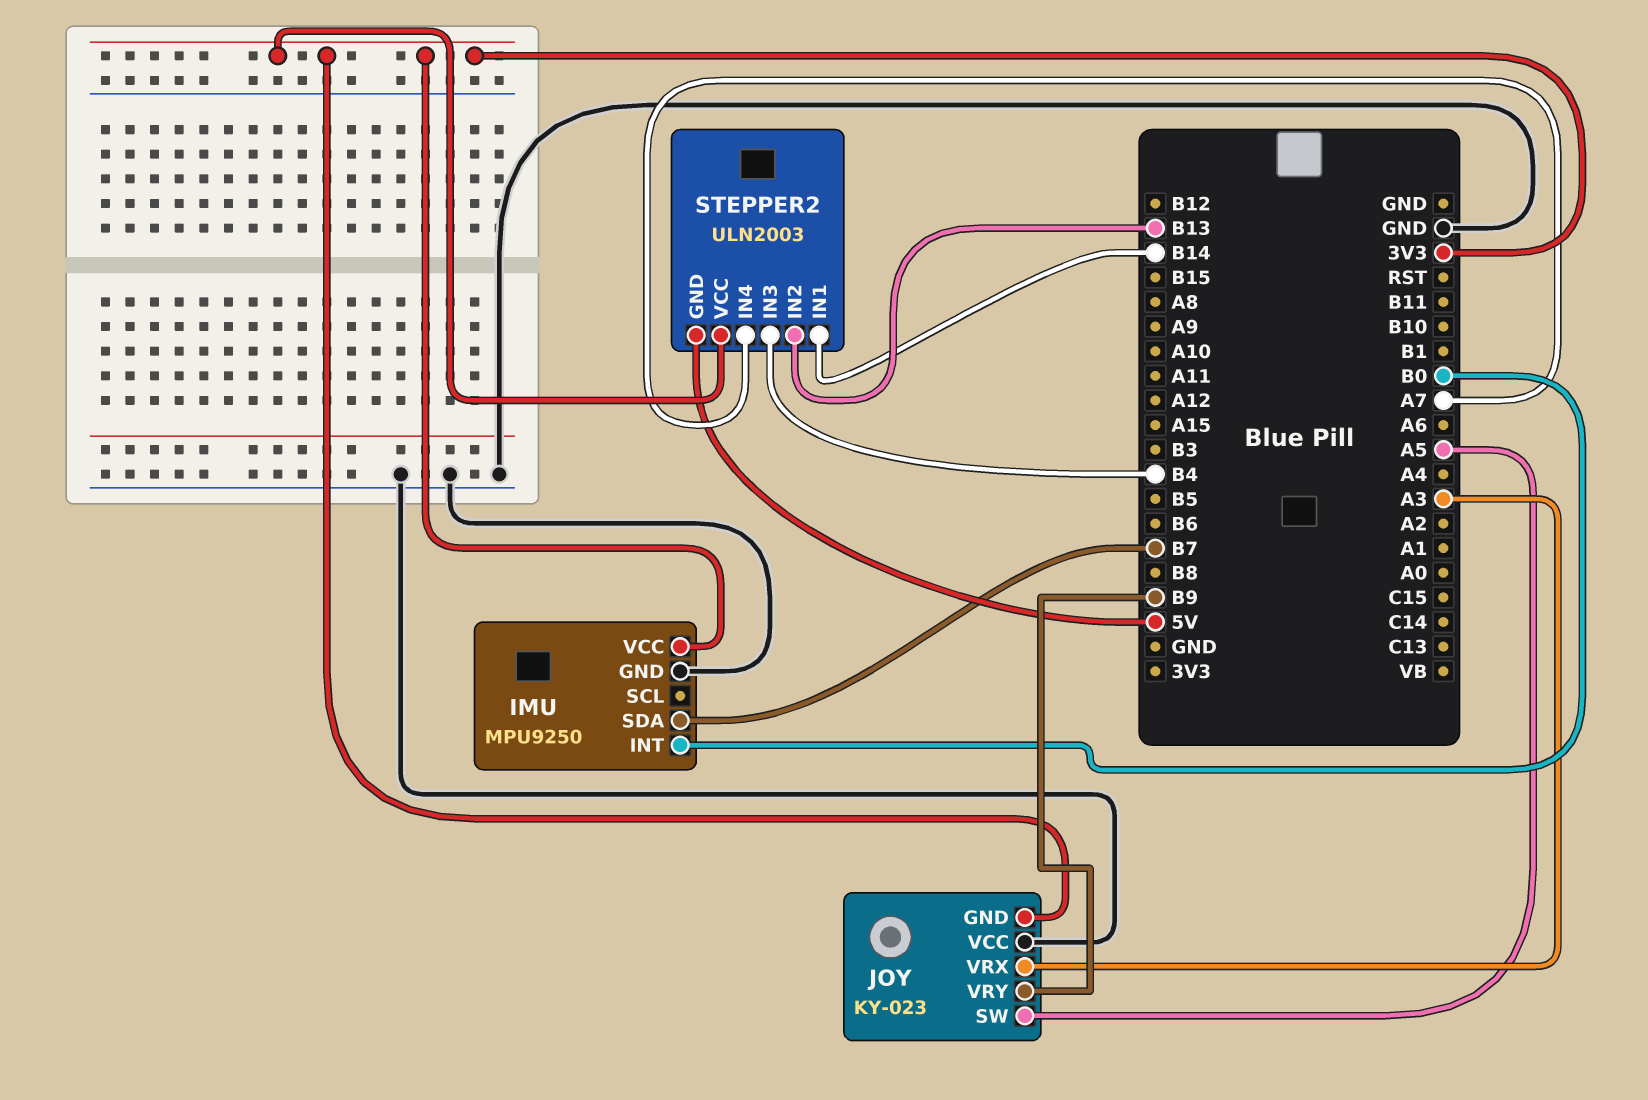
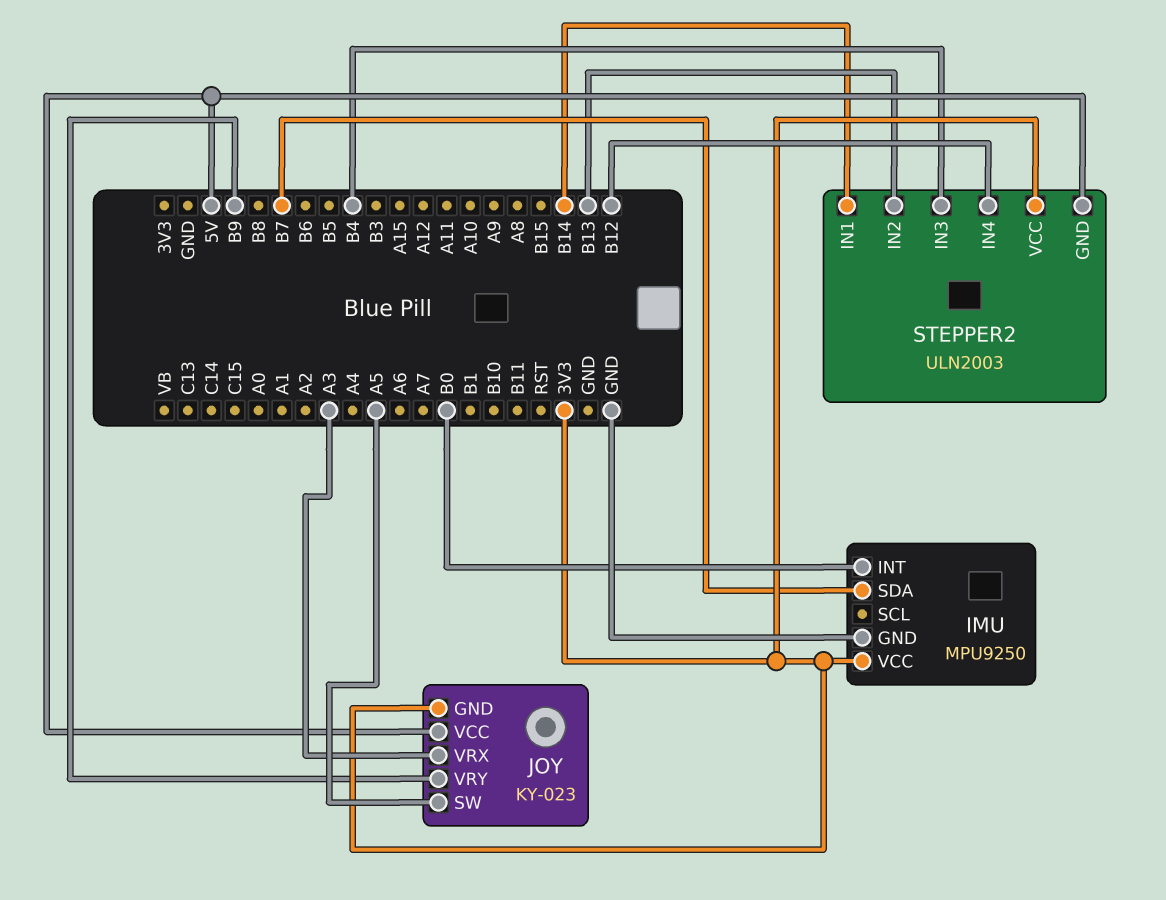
JOY pin VCC: GND -> 5V
STEPPER2 pin IN4: A7 -> B12

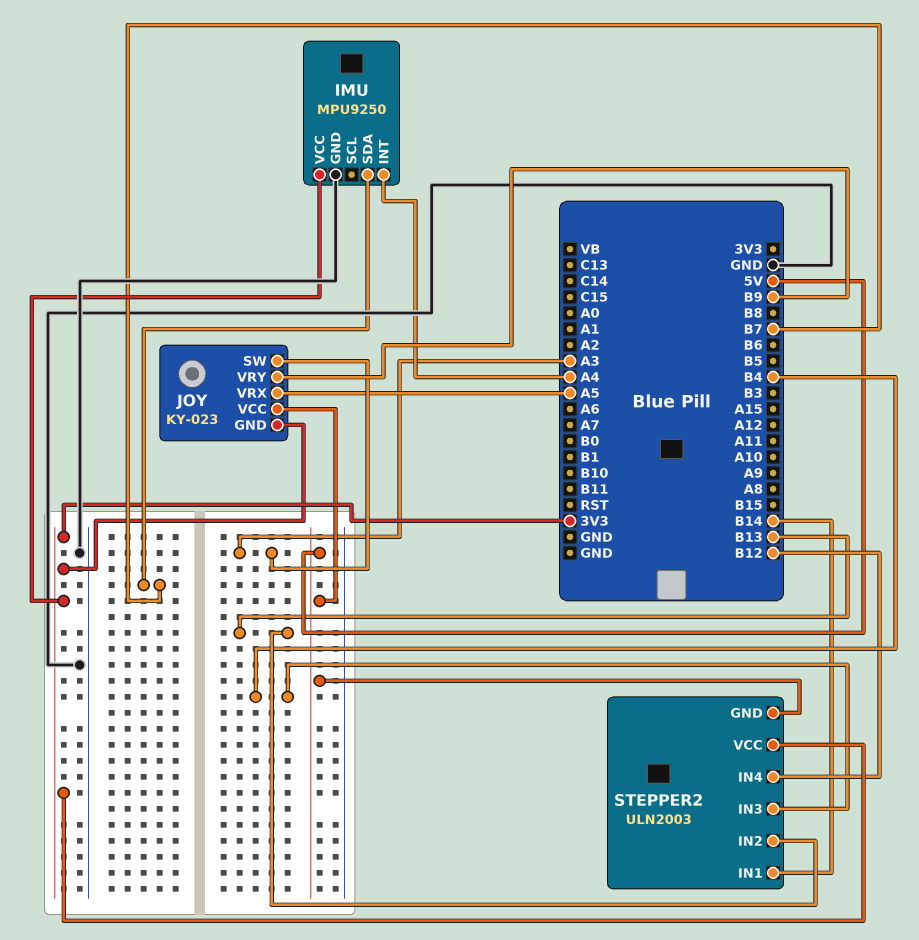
IMU pin INT: B0 -> A4
JOY pin SW: A5 -> A3
JOY pin VRX: A3 -> A5

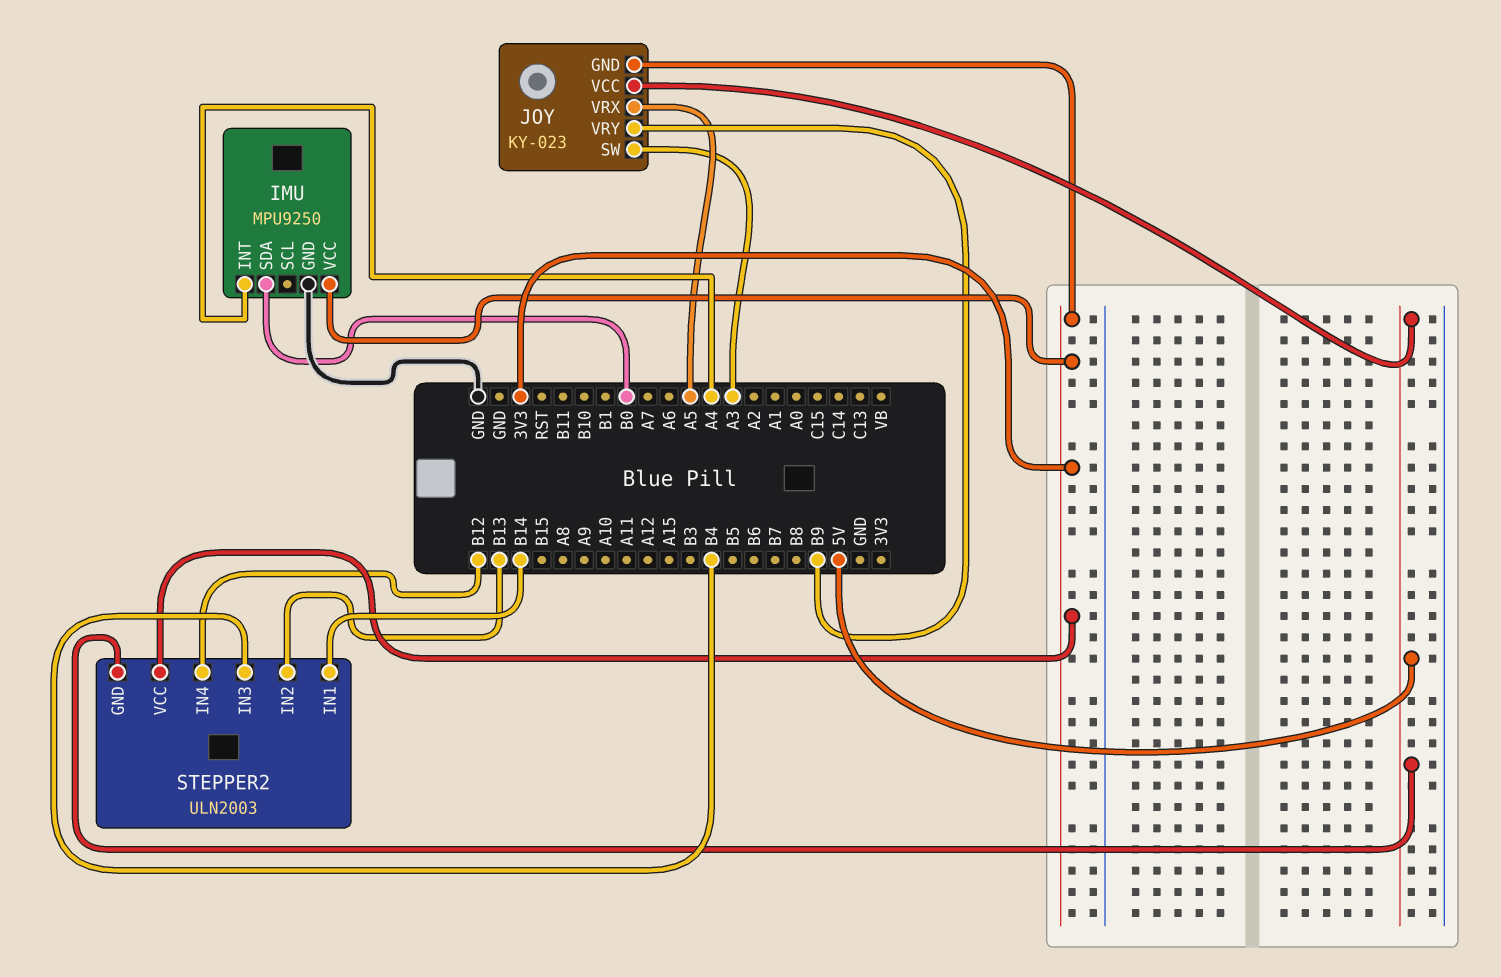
IMU pin SDA: B7 -> B0

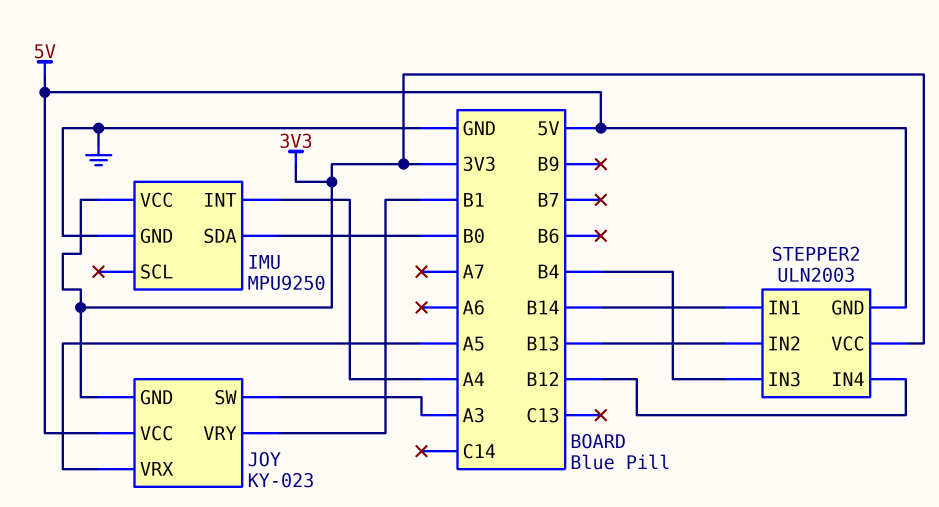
JOY pin VRY: B9 -> B1

